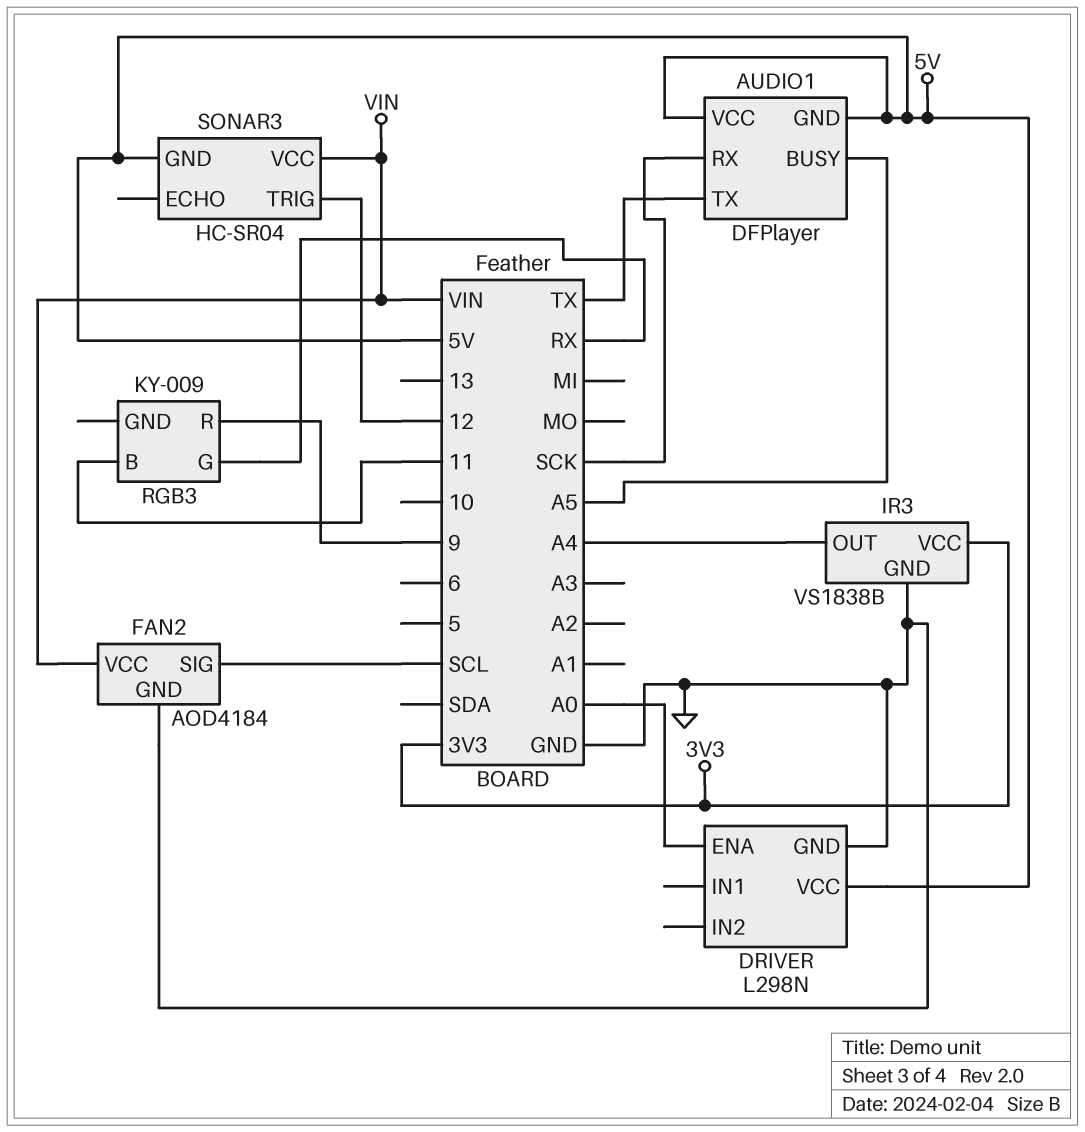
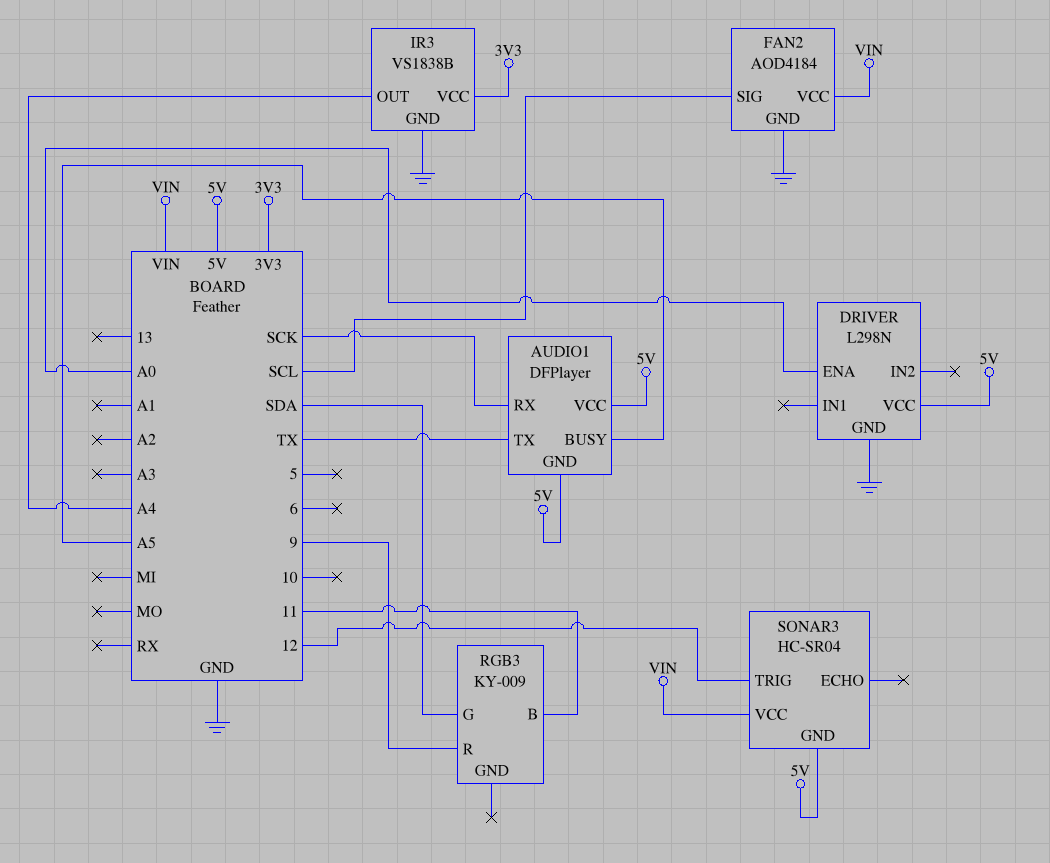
RGB3 pin G: RX -> SDA

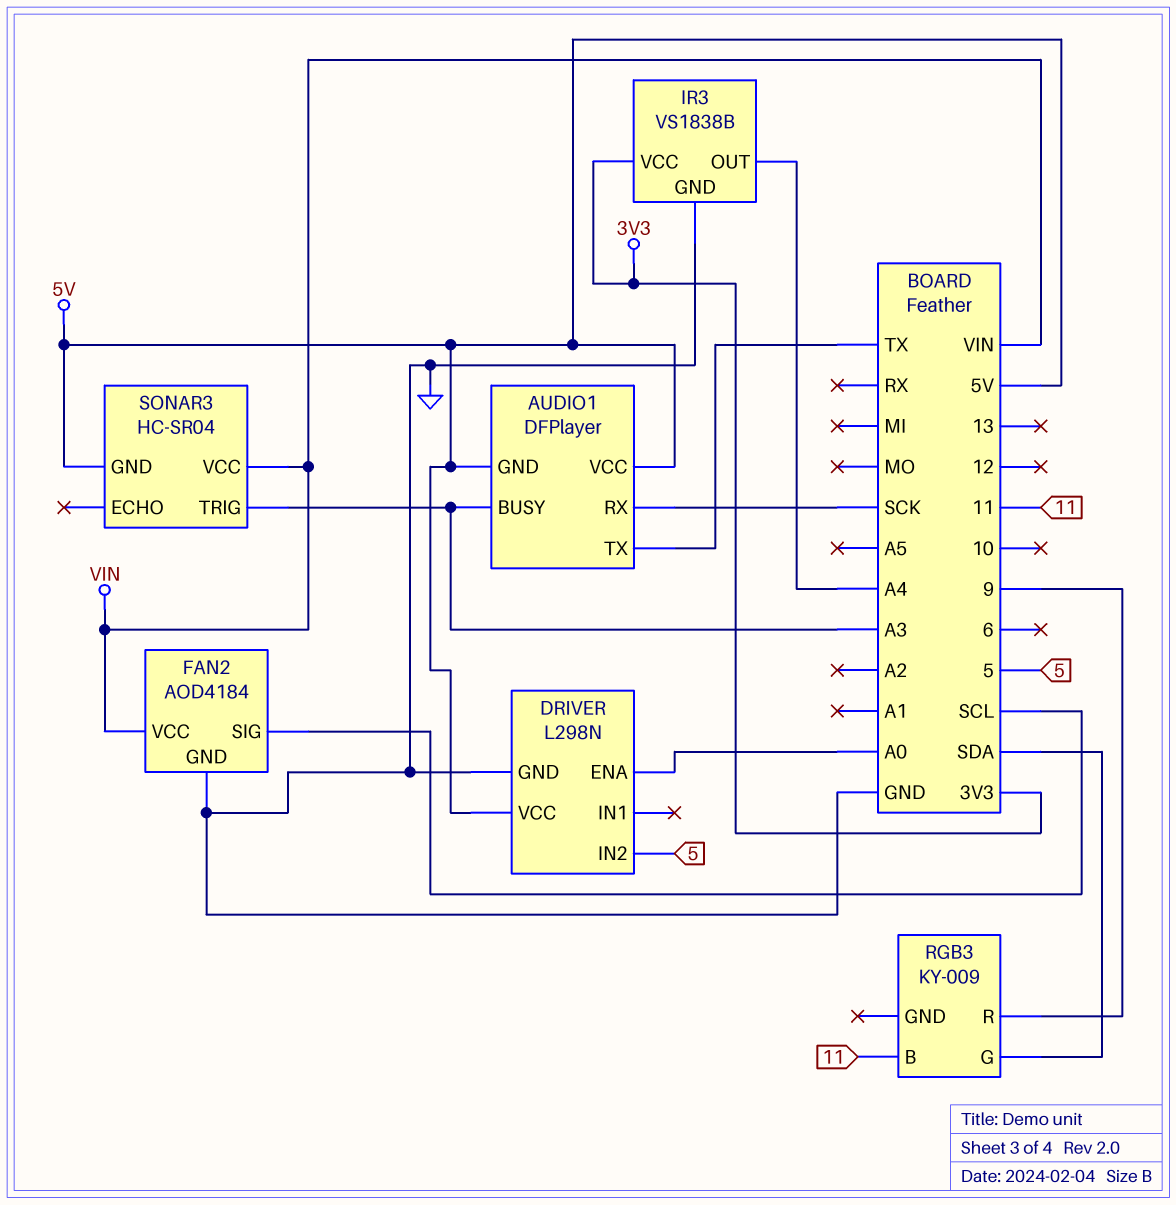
AUDIO1 pin BUSY: A5 -> A3
DRIVER pin IN2: none -> 5
SONAR3 pin TRIG: 12 -> A3

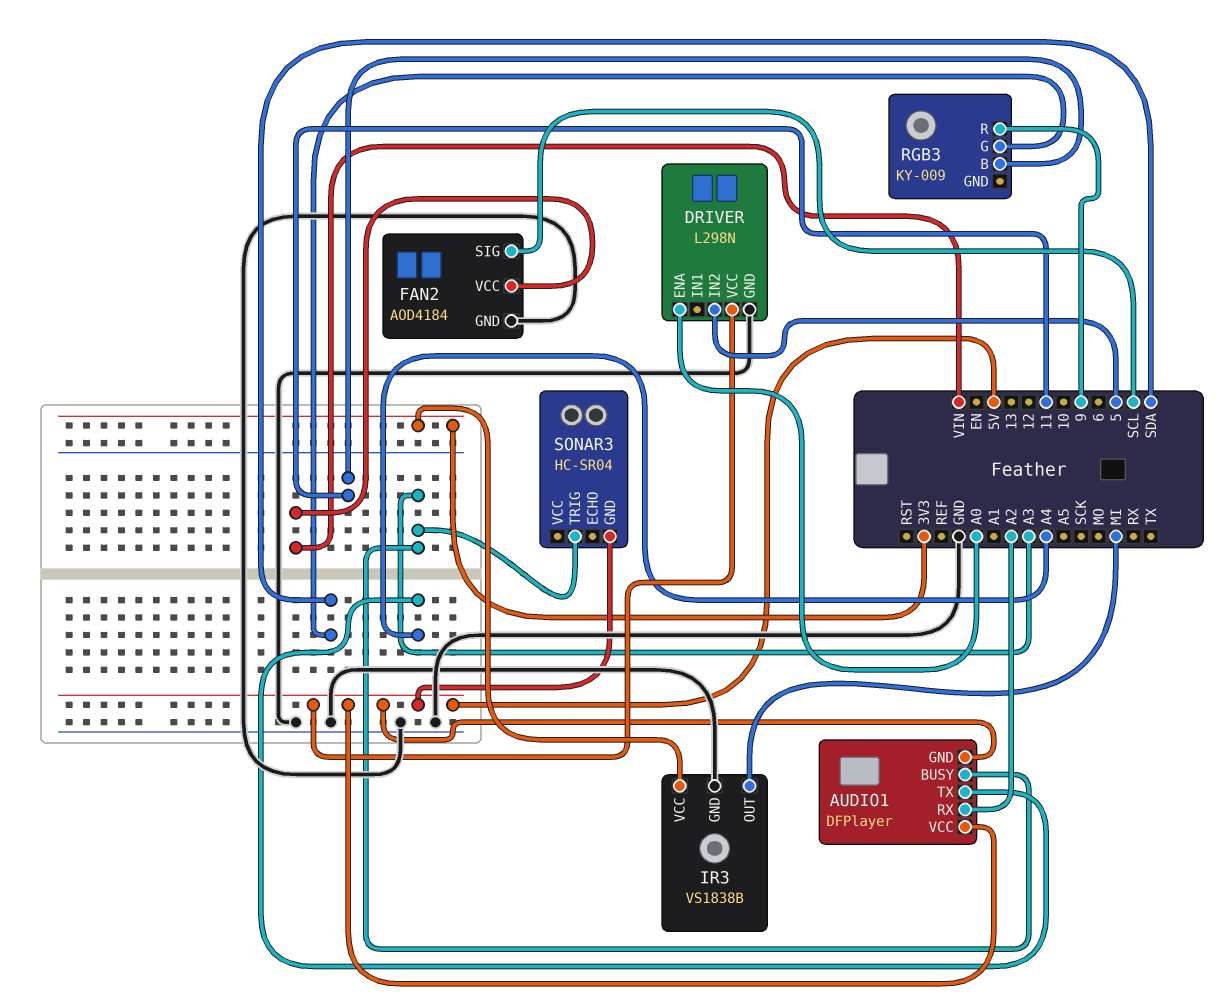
AUDIO1 pin RX: SCK -> A2
AUDIO1 pin TX: TX -> A4
IR3 pin OUT: A4 -> MI
SONAR3 pin VCC: VIN -> none

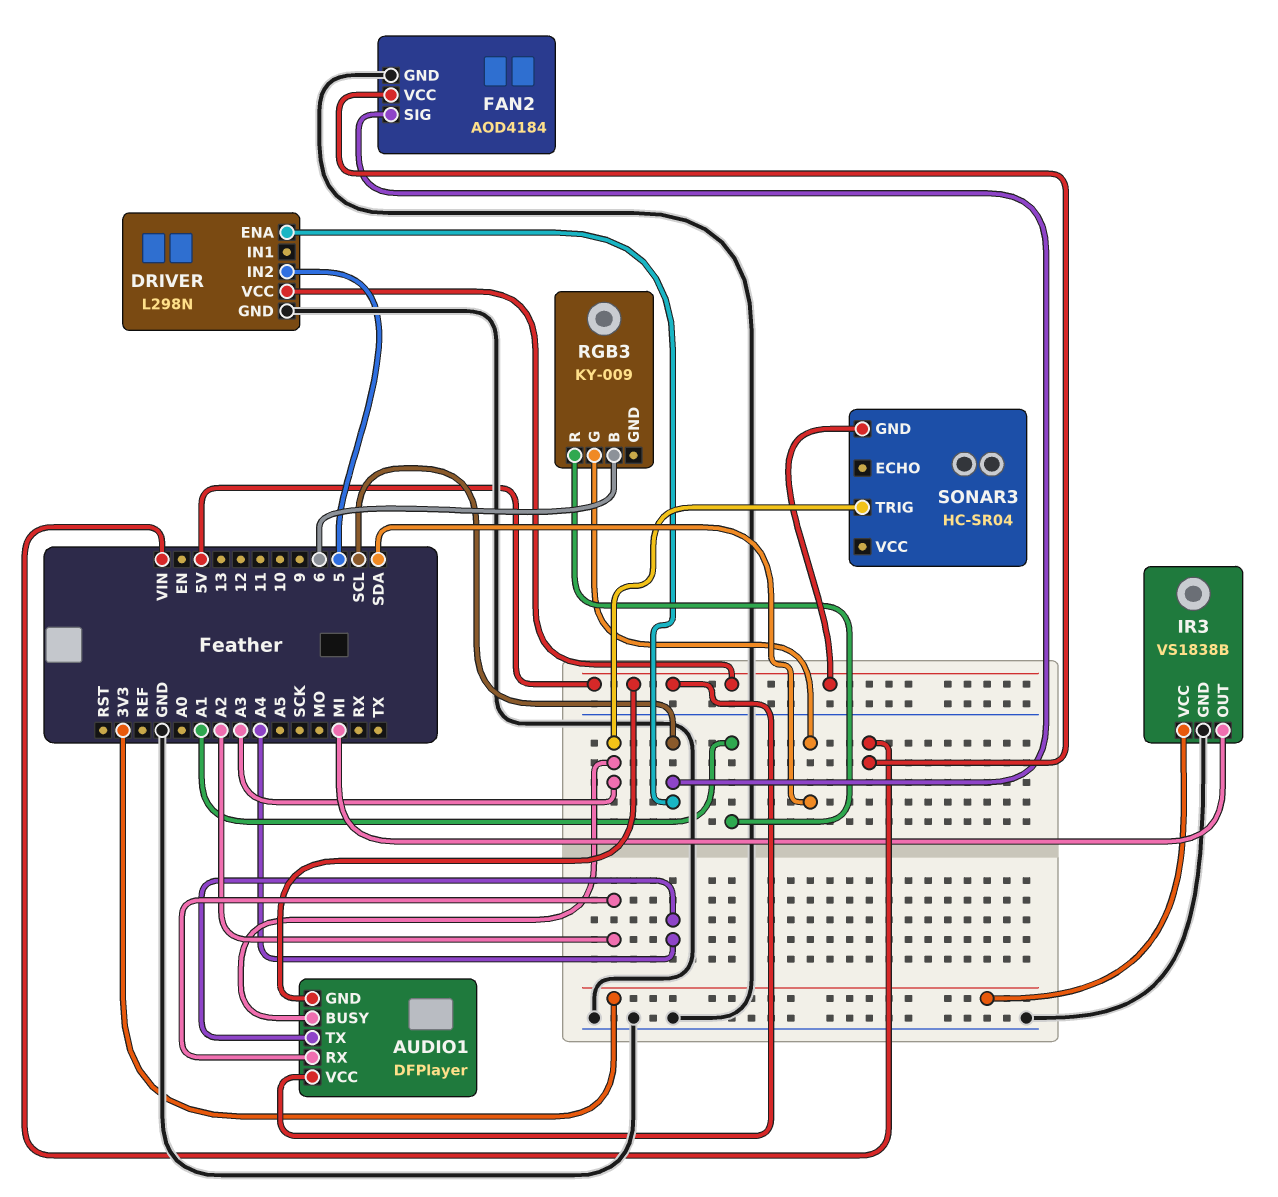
DRIVER pin ENA: A0 -> SCL
RGB3 pin B: 11 -> 6
RGB3 pin R: 9 -> A1

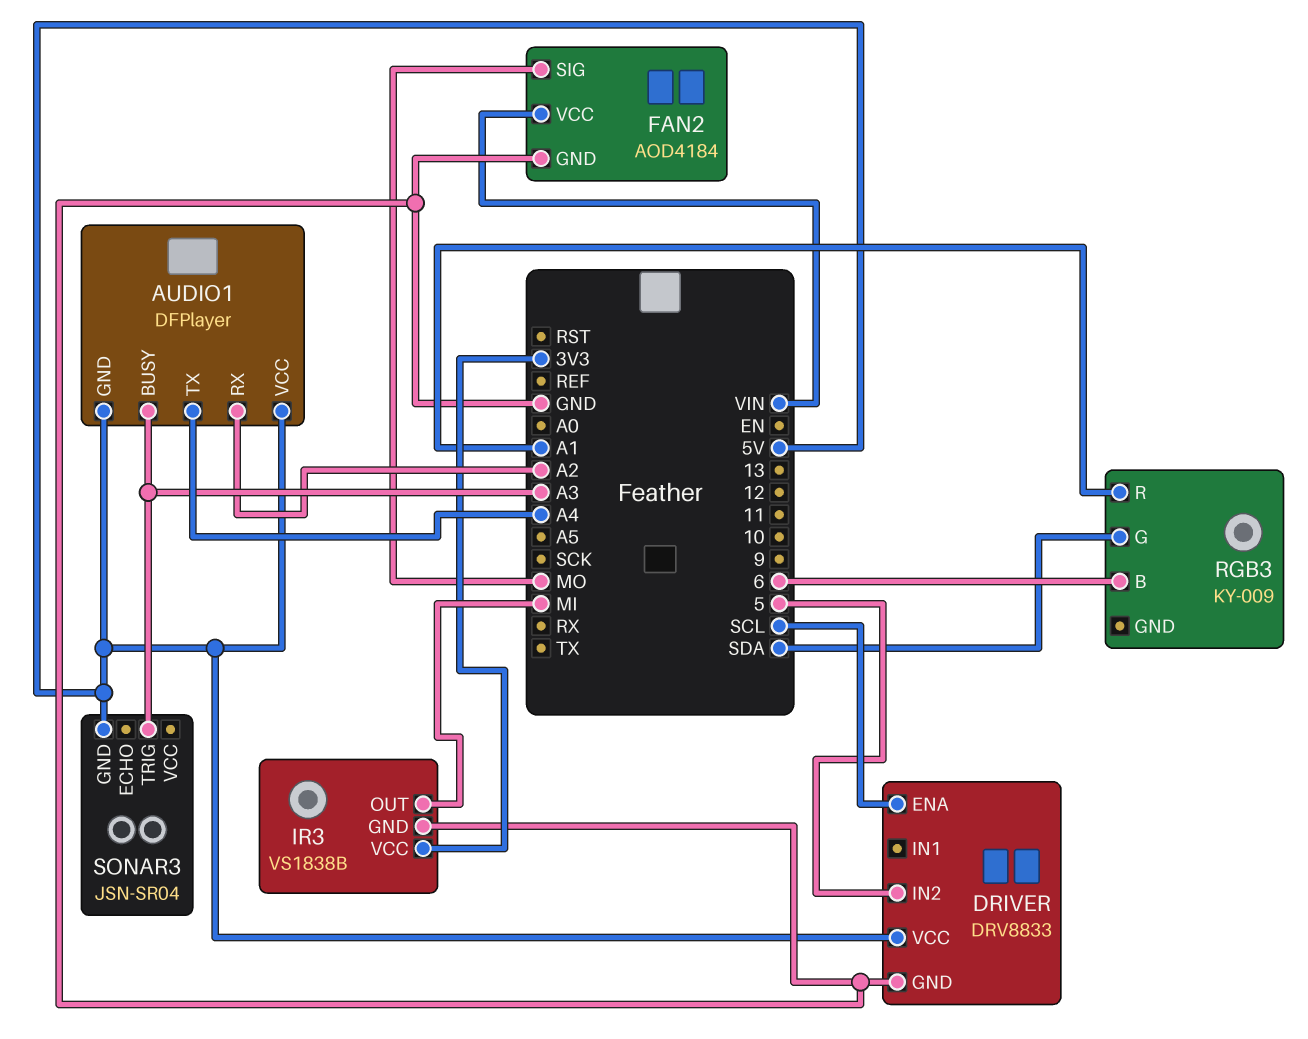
DRIVER: L298N -> DRV8833
FAN2 pin SIG: SCL -> MO
SONAR3: HC-SR04 -> JSN-SR04

